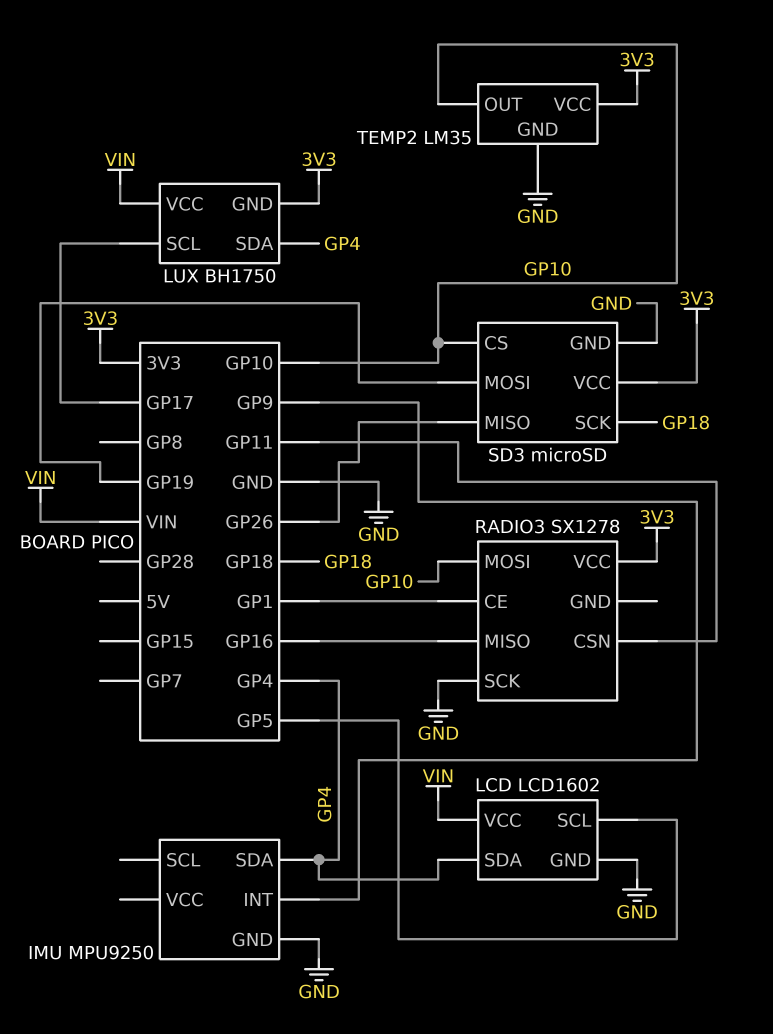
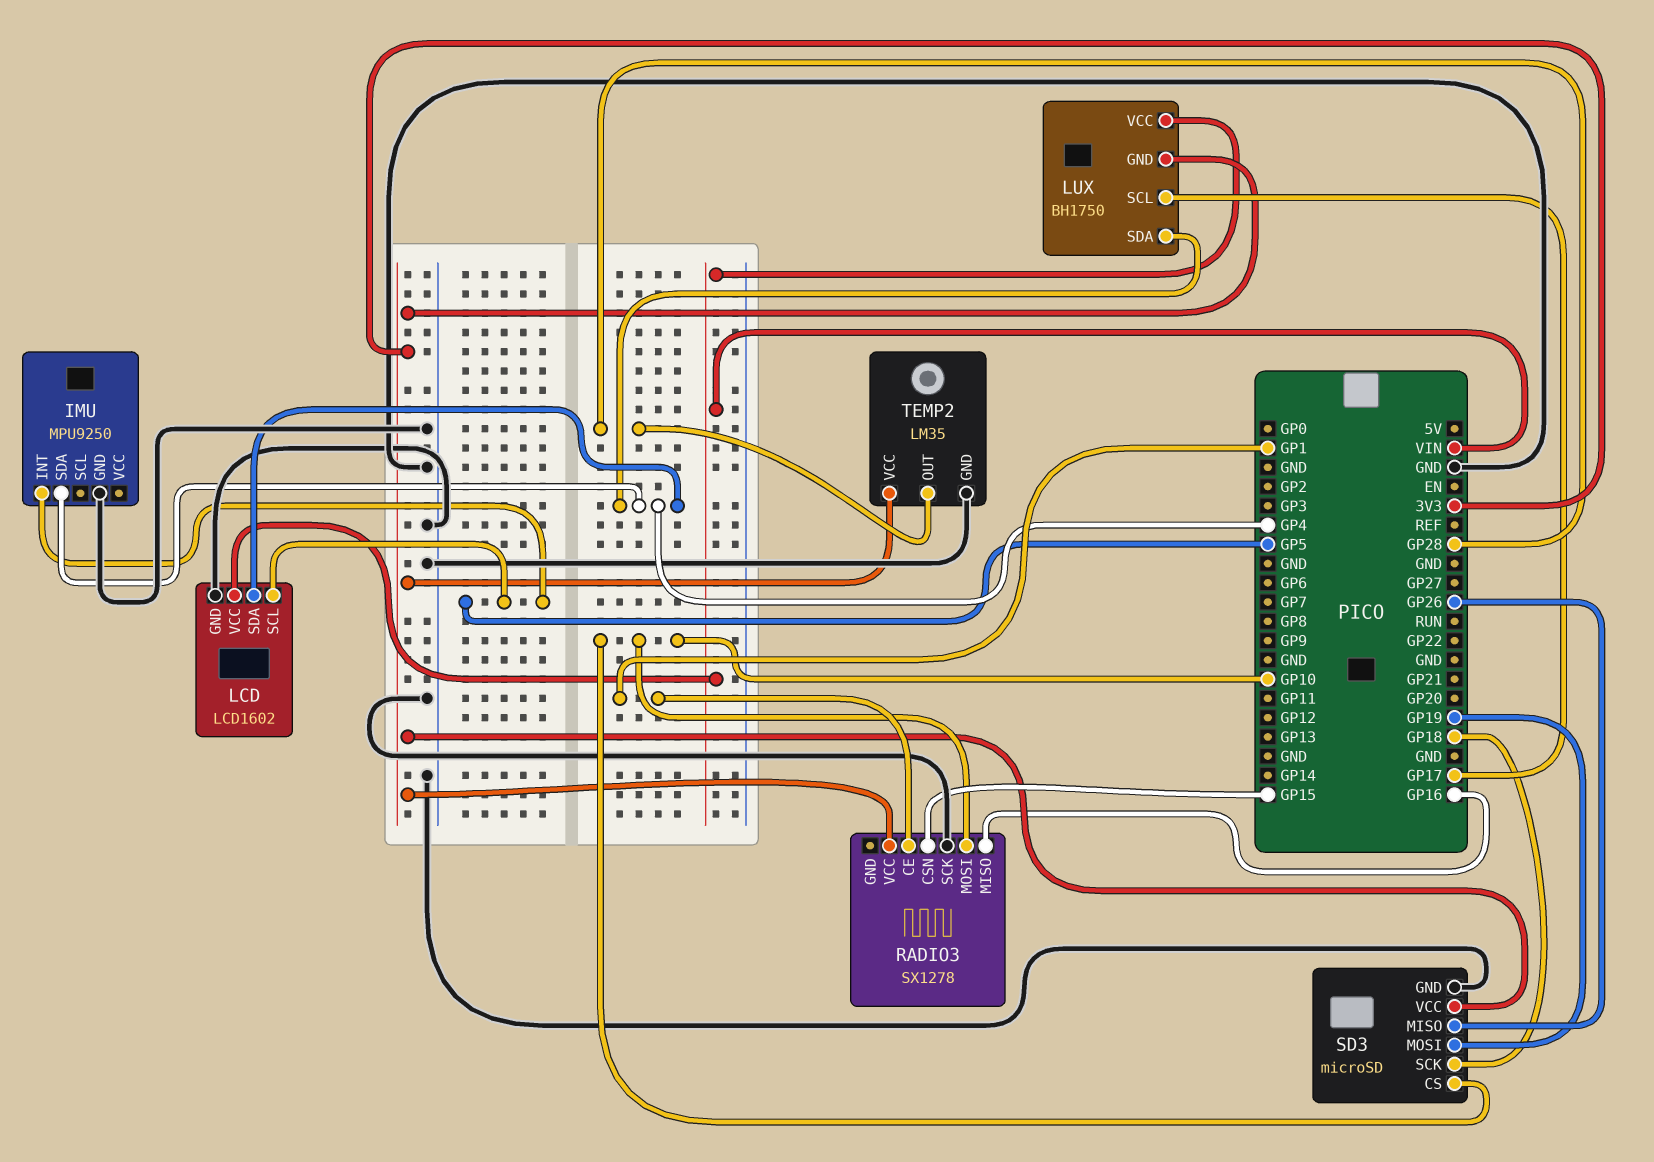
IMU pin INT: GP9 -> GP5
RADIO3 pin CSN: GP11 -> GP15
TEMP2 pin OUT: GP10 -> GP28

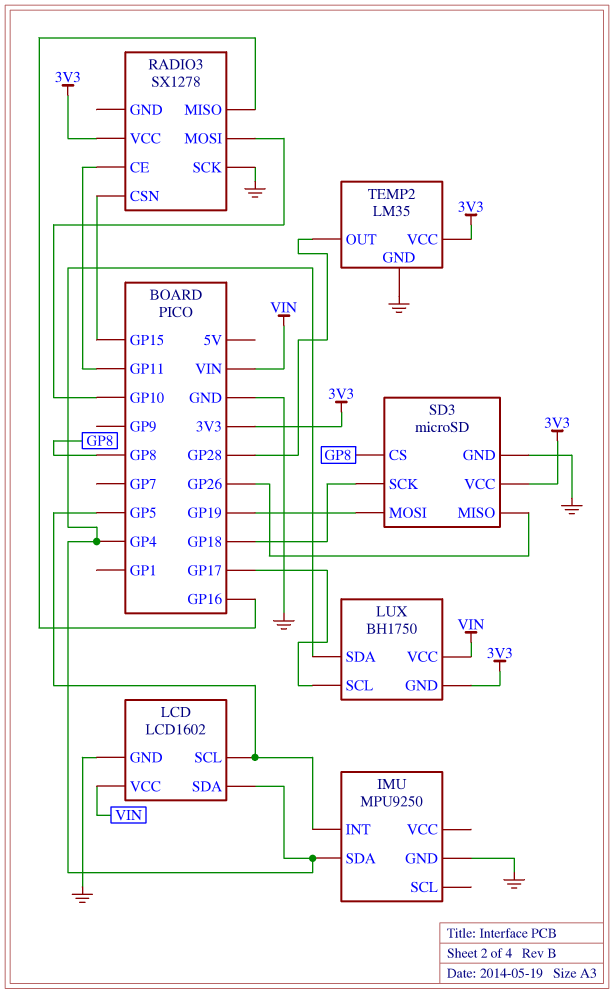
RADIO3 pin CE: GP1 -> GP11
SD3 pin CS: GP10 -> GP8

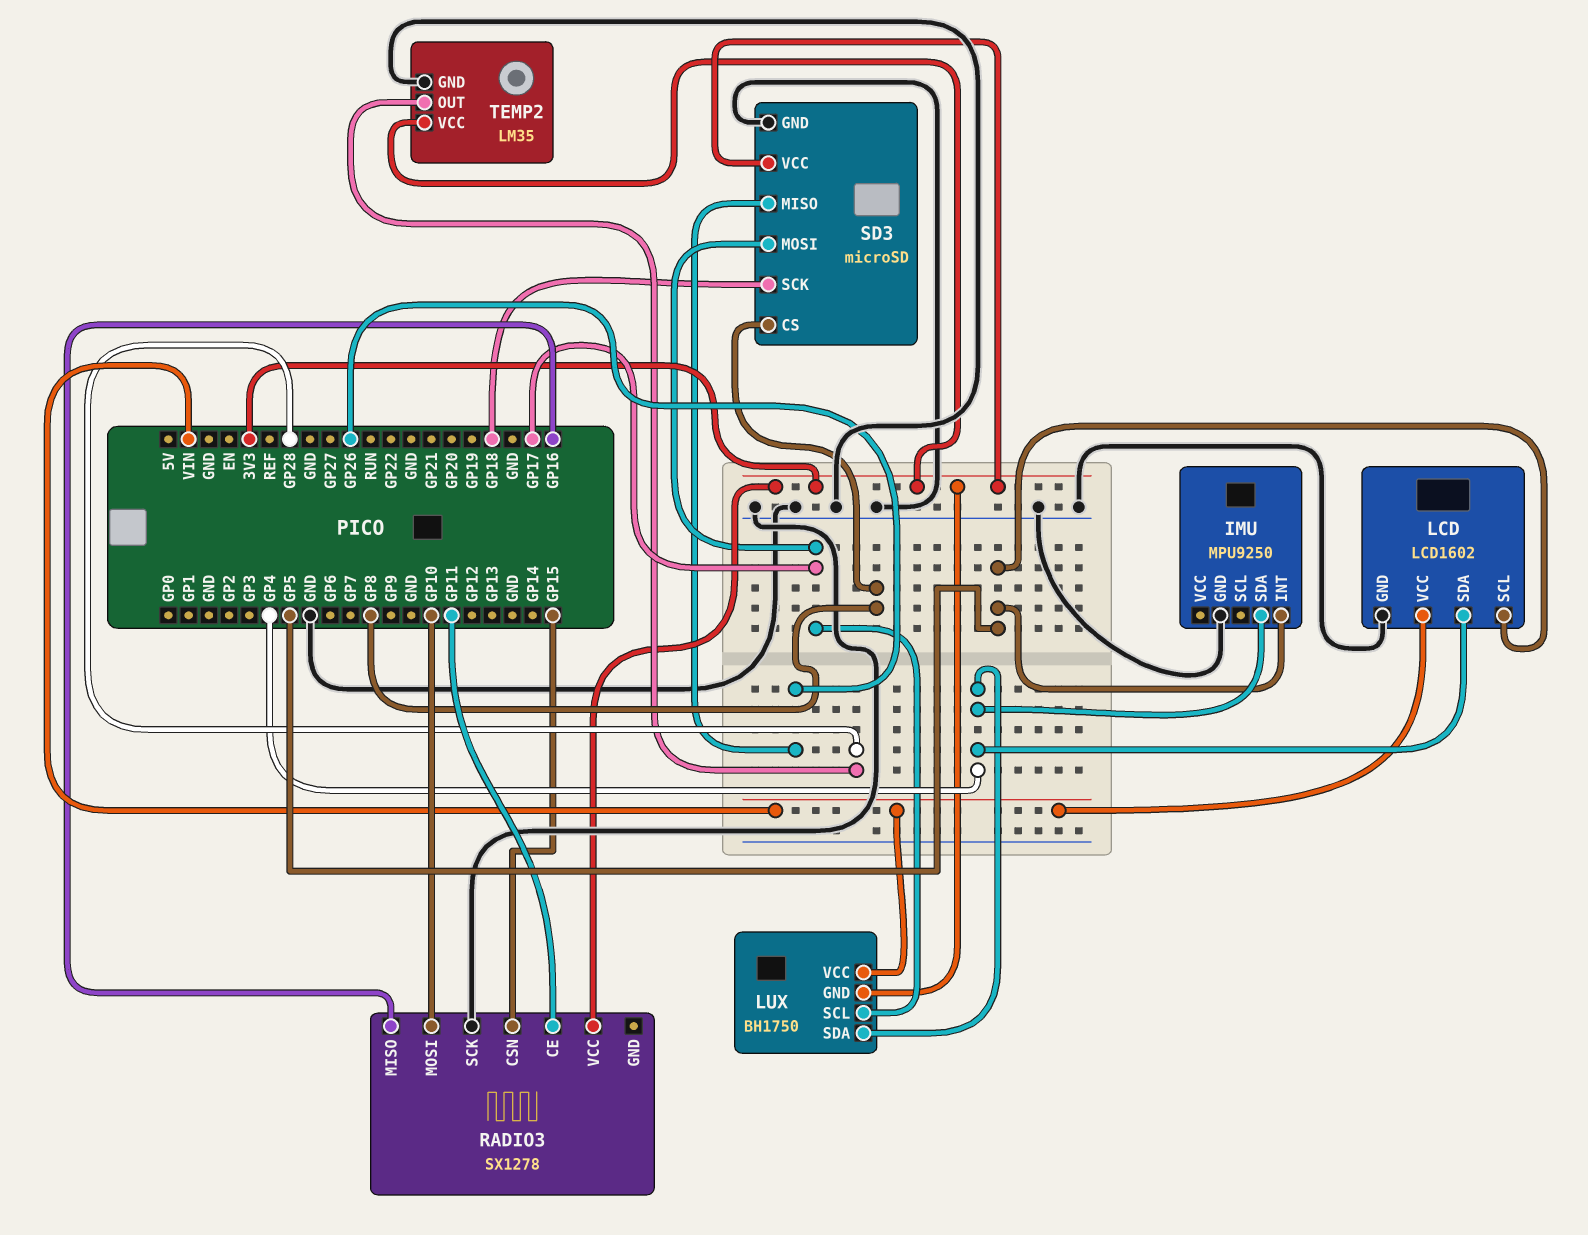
SD3 pin MOSI: GP19 -> GP17

